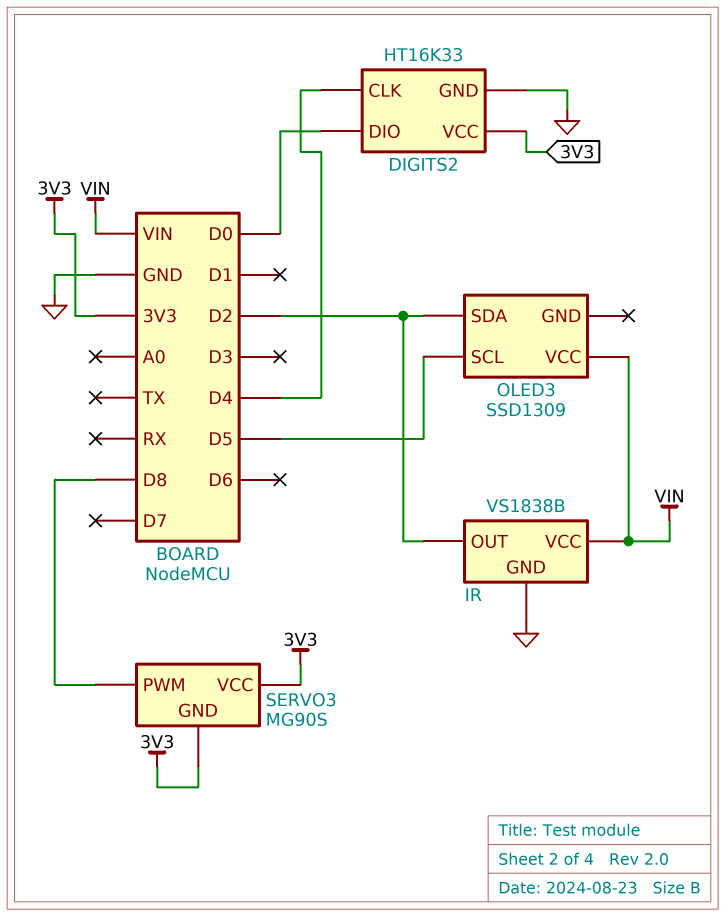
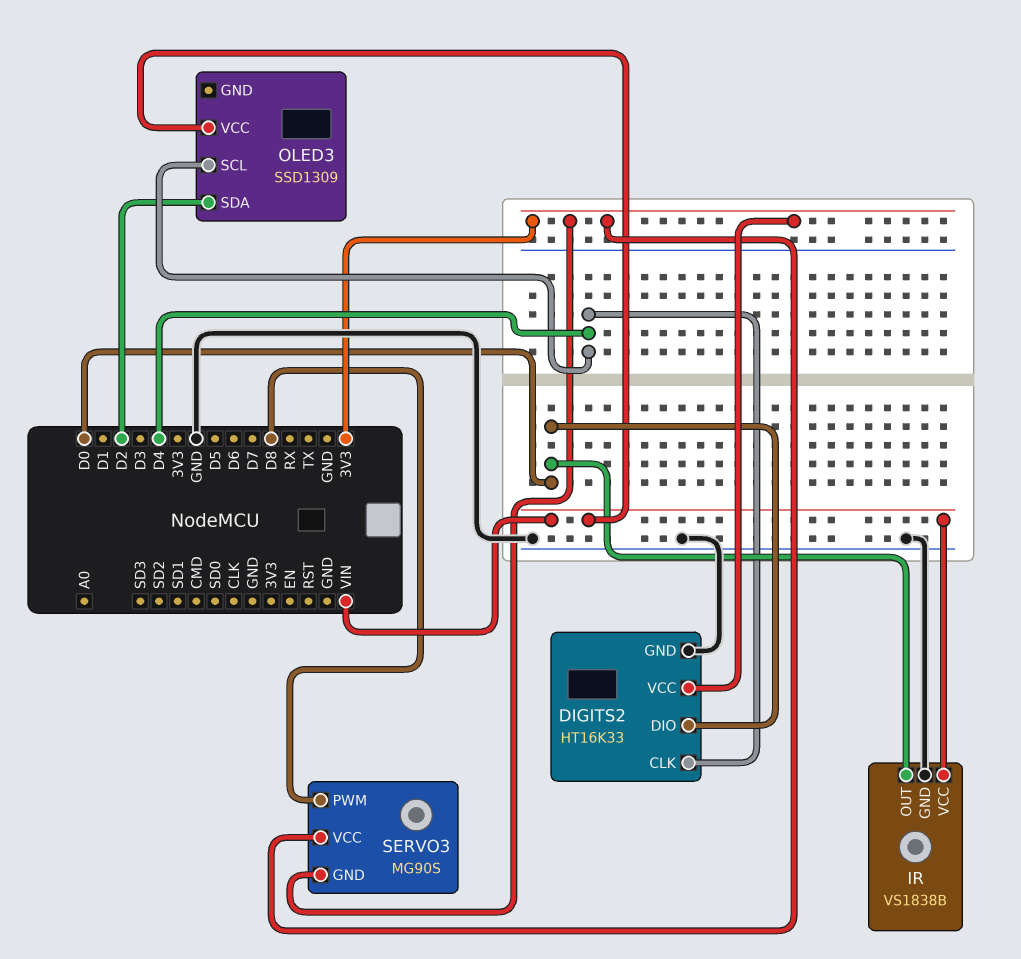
IR pin OUT: D2 -> D0
OLED3 pin SCL: D5 -> D4

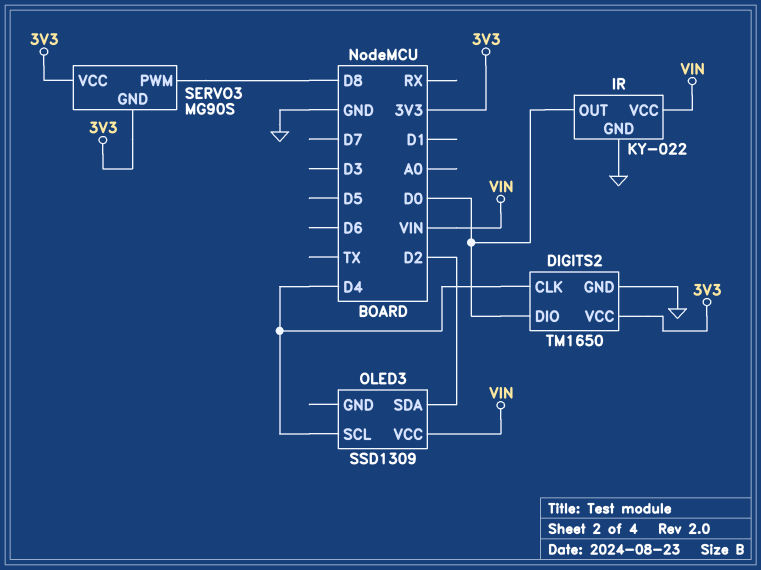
DIGITS2: HT16K33 -> TM1650
IR: VS1838B -> KY-022

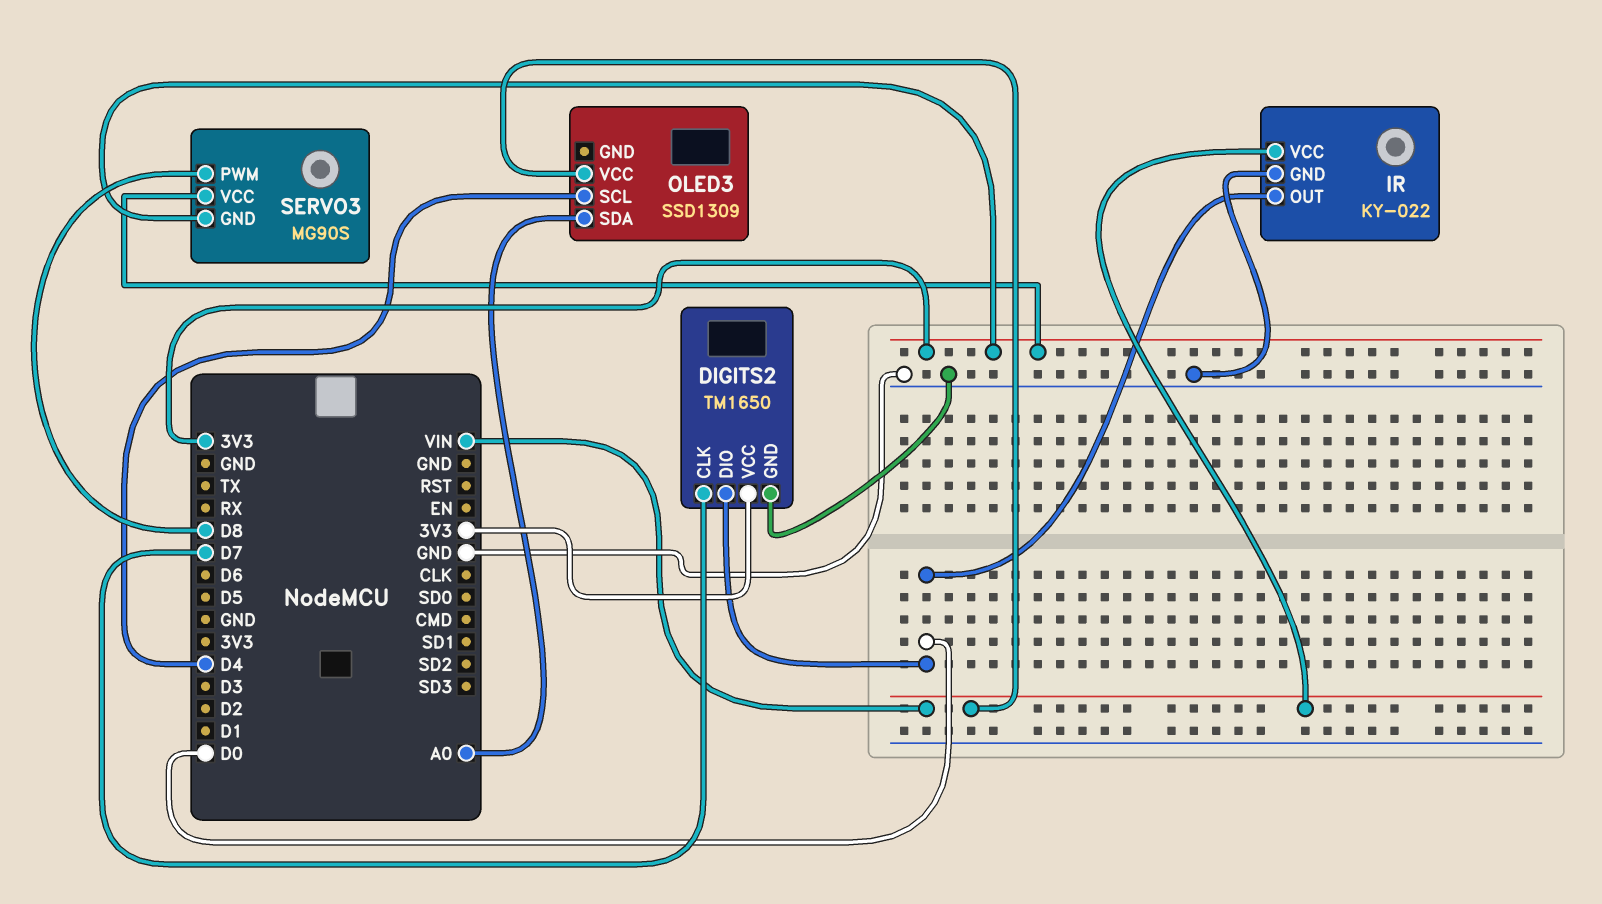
DIGITS2 pin CLK: D4 -> D7
OLED3 pin SDA: D2 -> A0

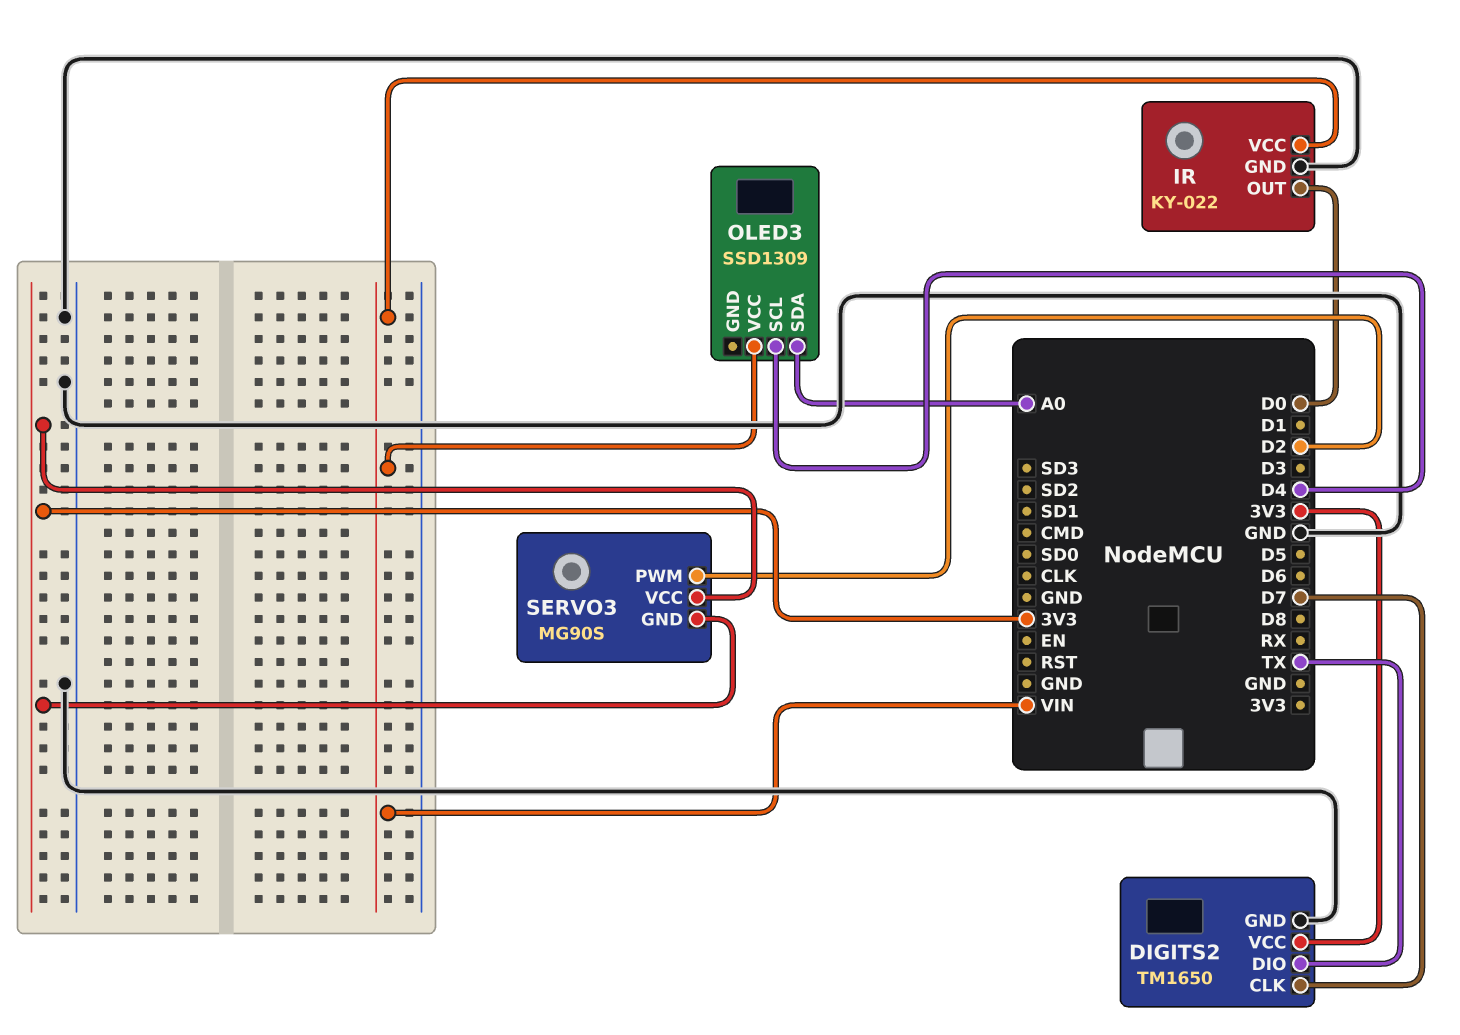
DIGITS2 pin DIO: D0 -> TX
SERVO3 pin PWM: D8 -> D2

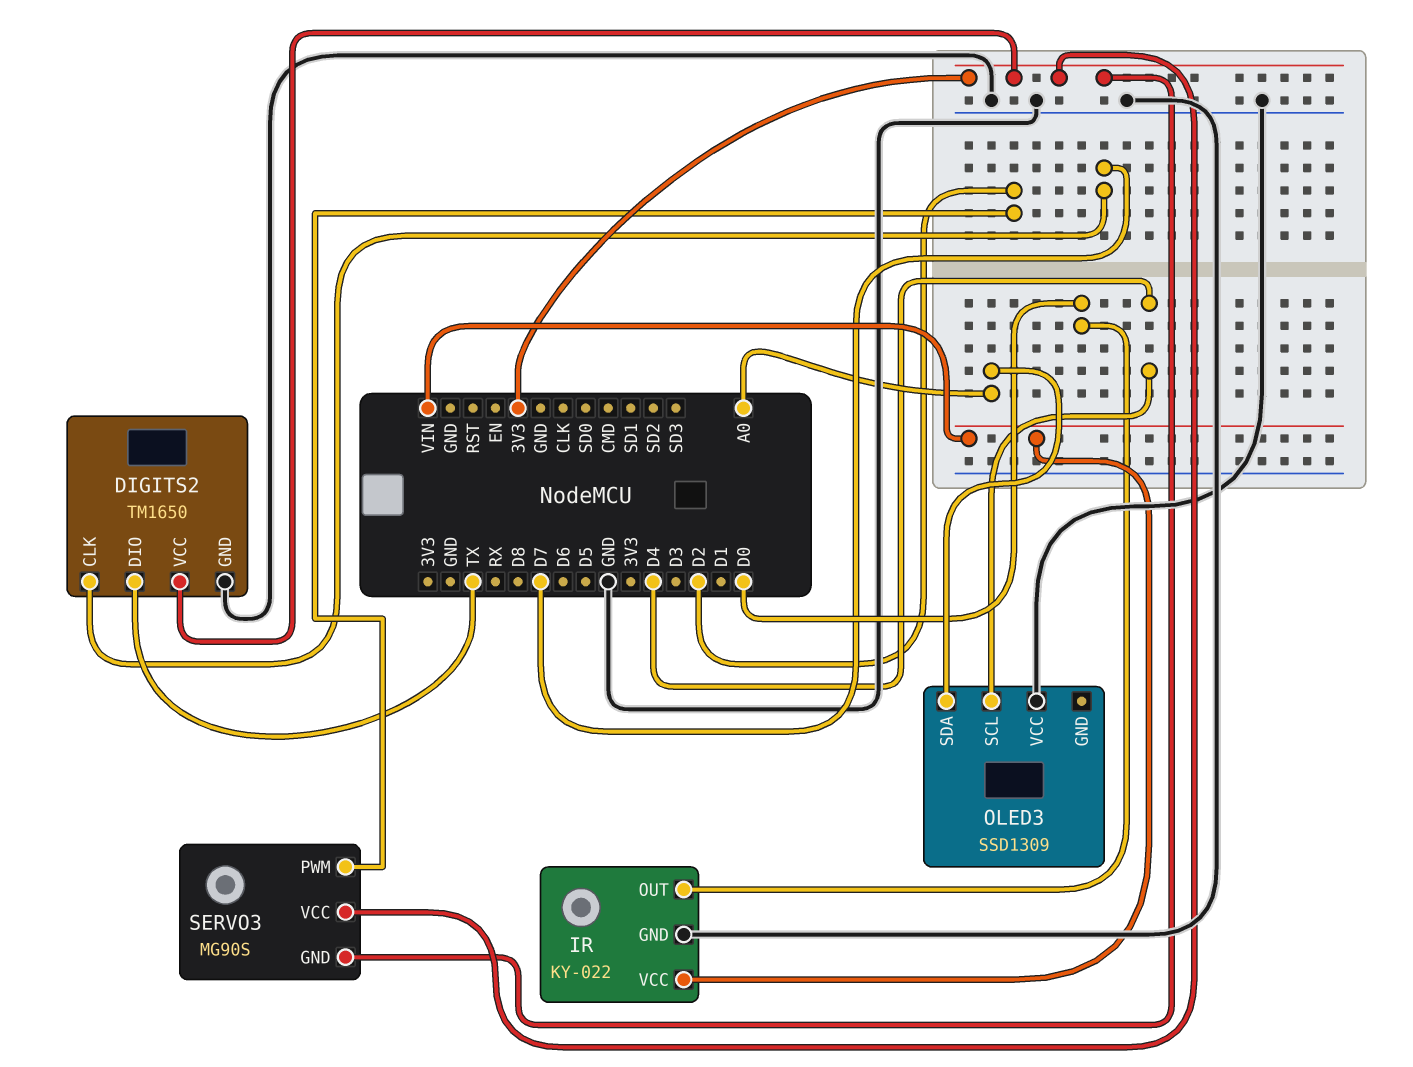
OLED3 pin VCC: VIN -> GND

